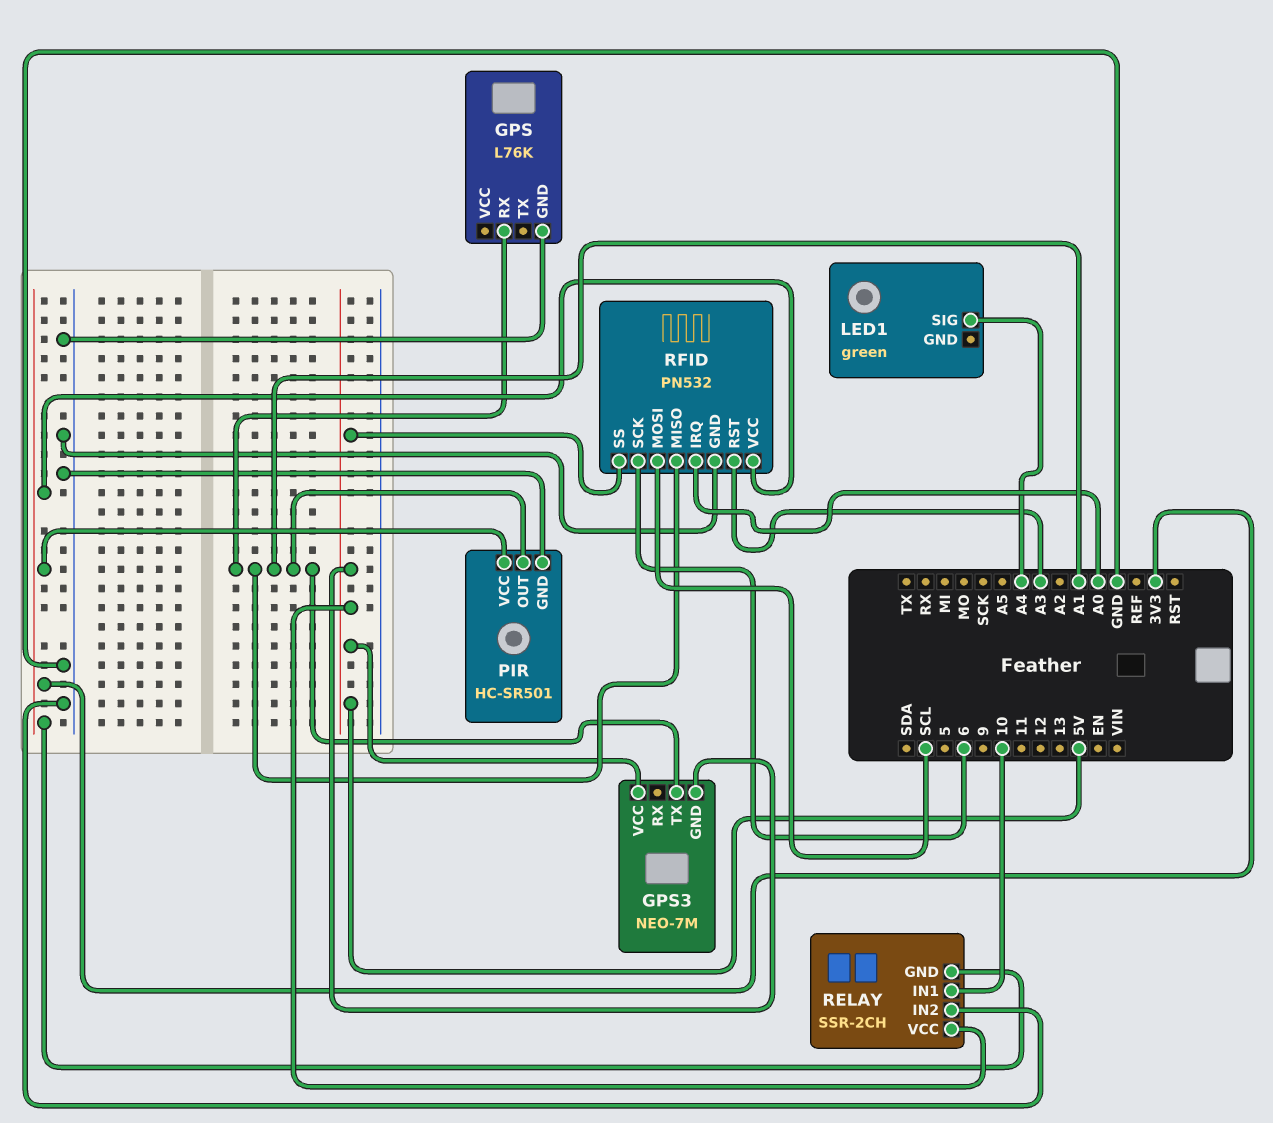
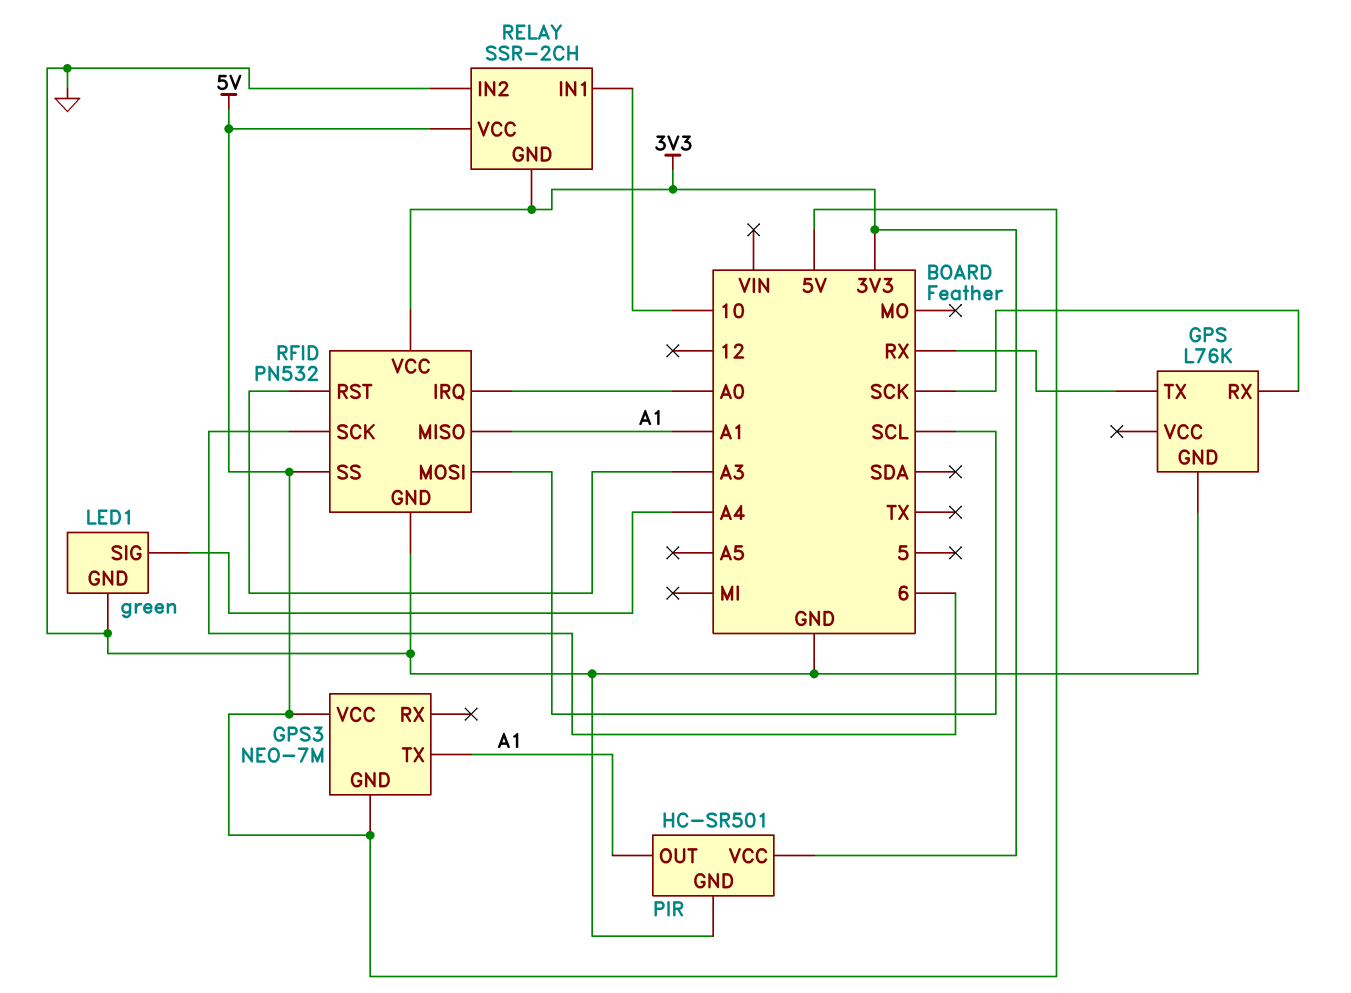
GPS pin RX: A1 -> SCK
GPS pin TX: none -> RX
LED1 pin GND: none -> GND

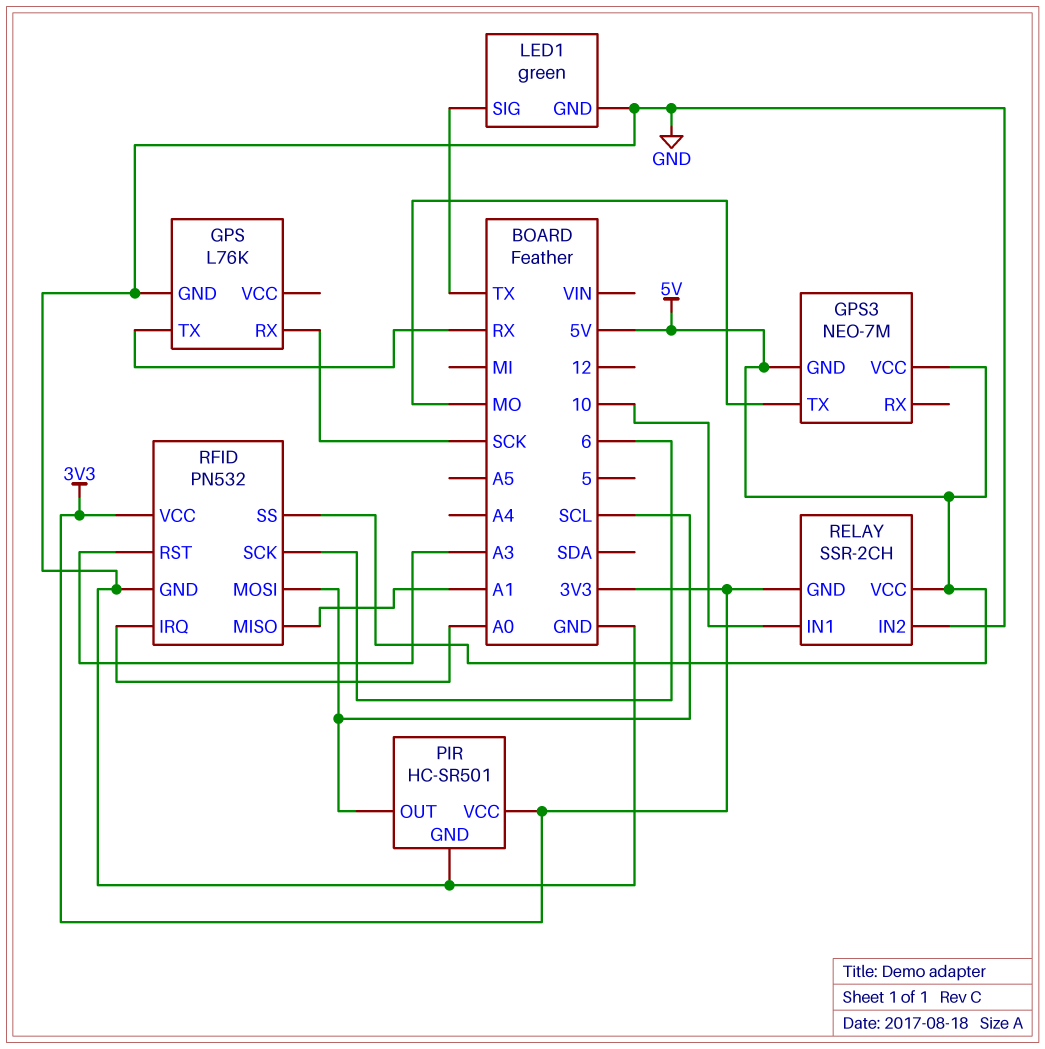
GPS3 pin TX: A1 -> MO
LED1 pin SIG: A4 -> TX
PIR pin OUT: A1 -> SCL

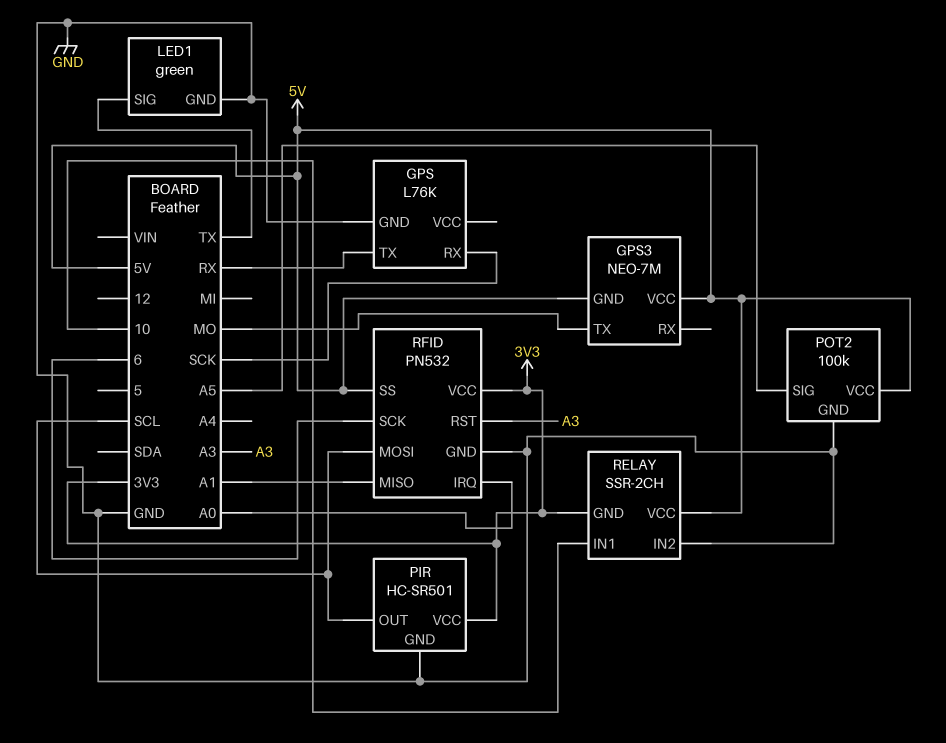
POT2: none -> 100k
POT2 pin GND: none -> GND
POT2 pin SIG: none -> A5
POT2 pin VCC: none -> 5V

